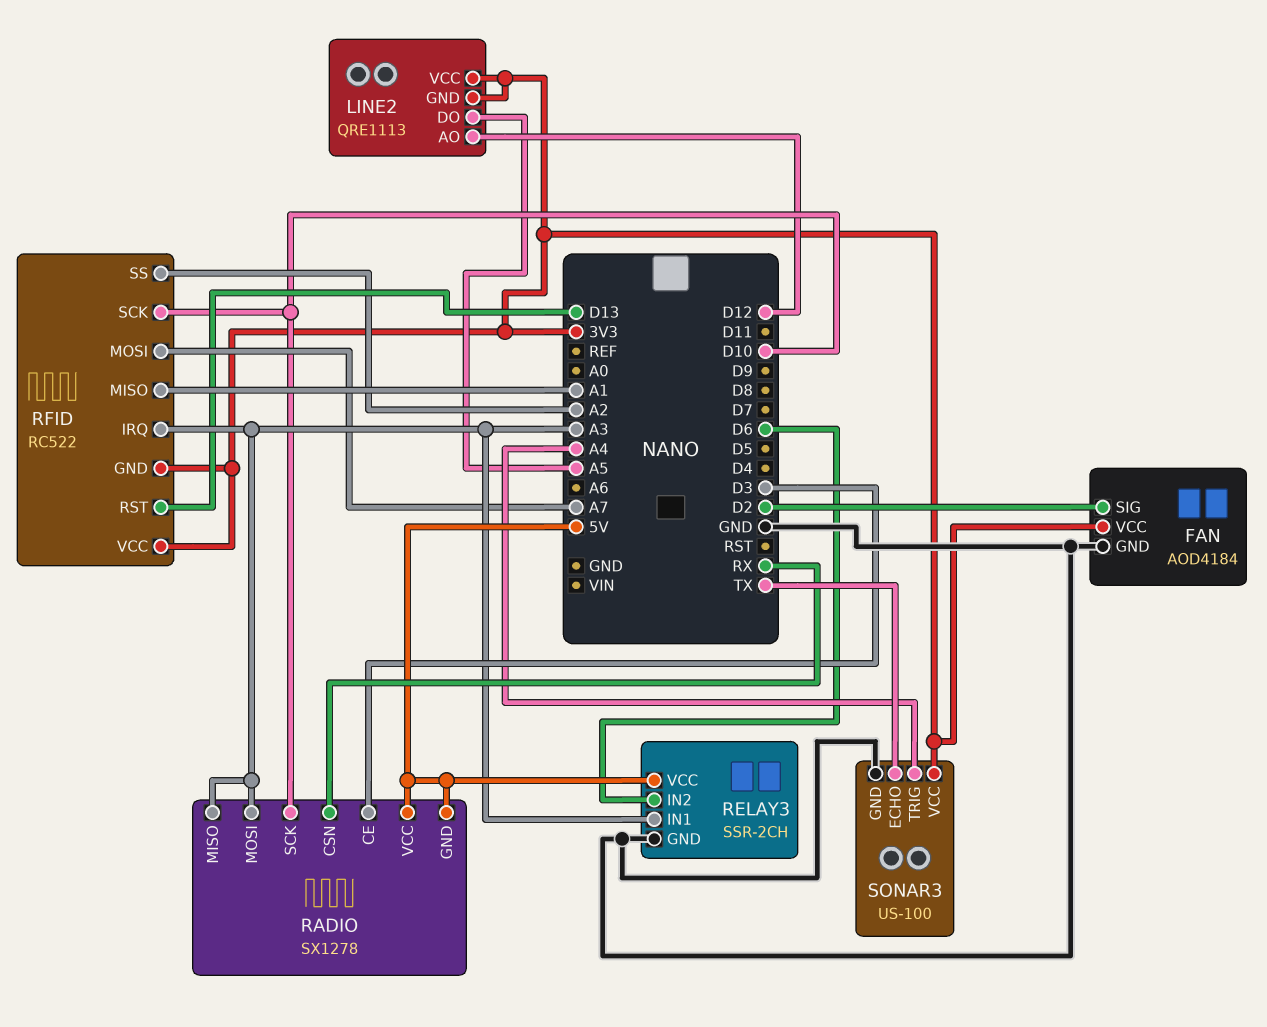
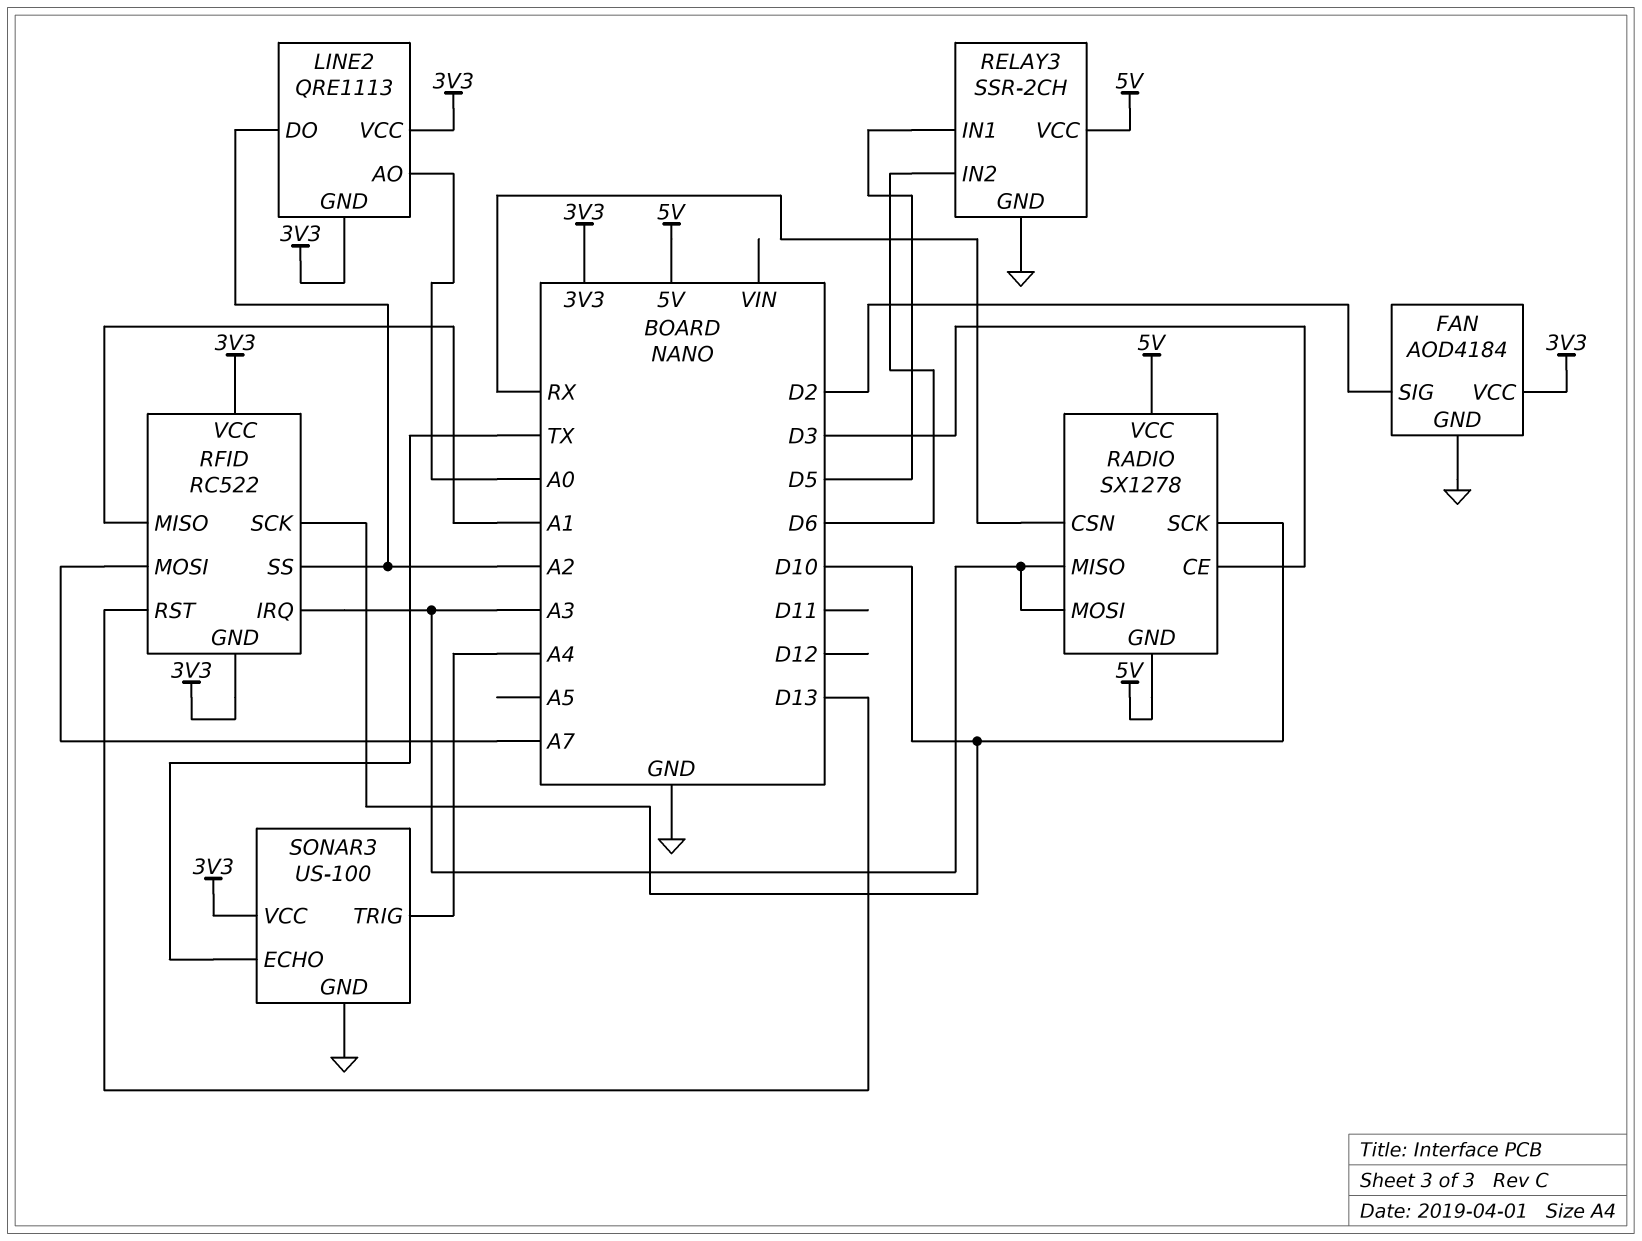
LINE2 pin AO: D12 -> A0
LINE2 pin DO: A5 -> A2
RELAY3 pin IN1: A3 -> D5

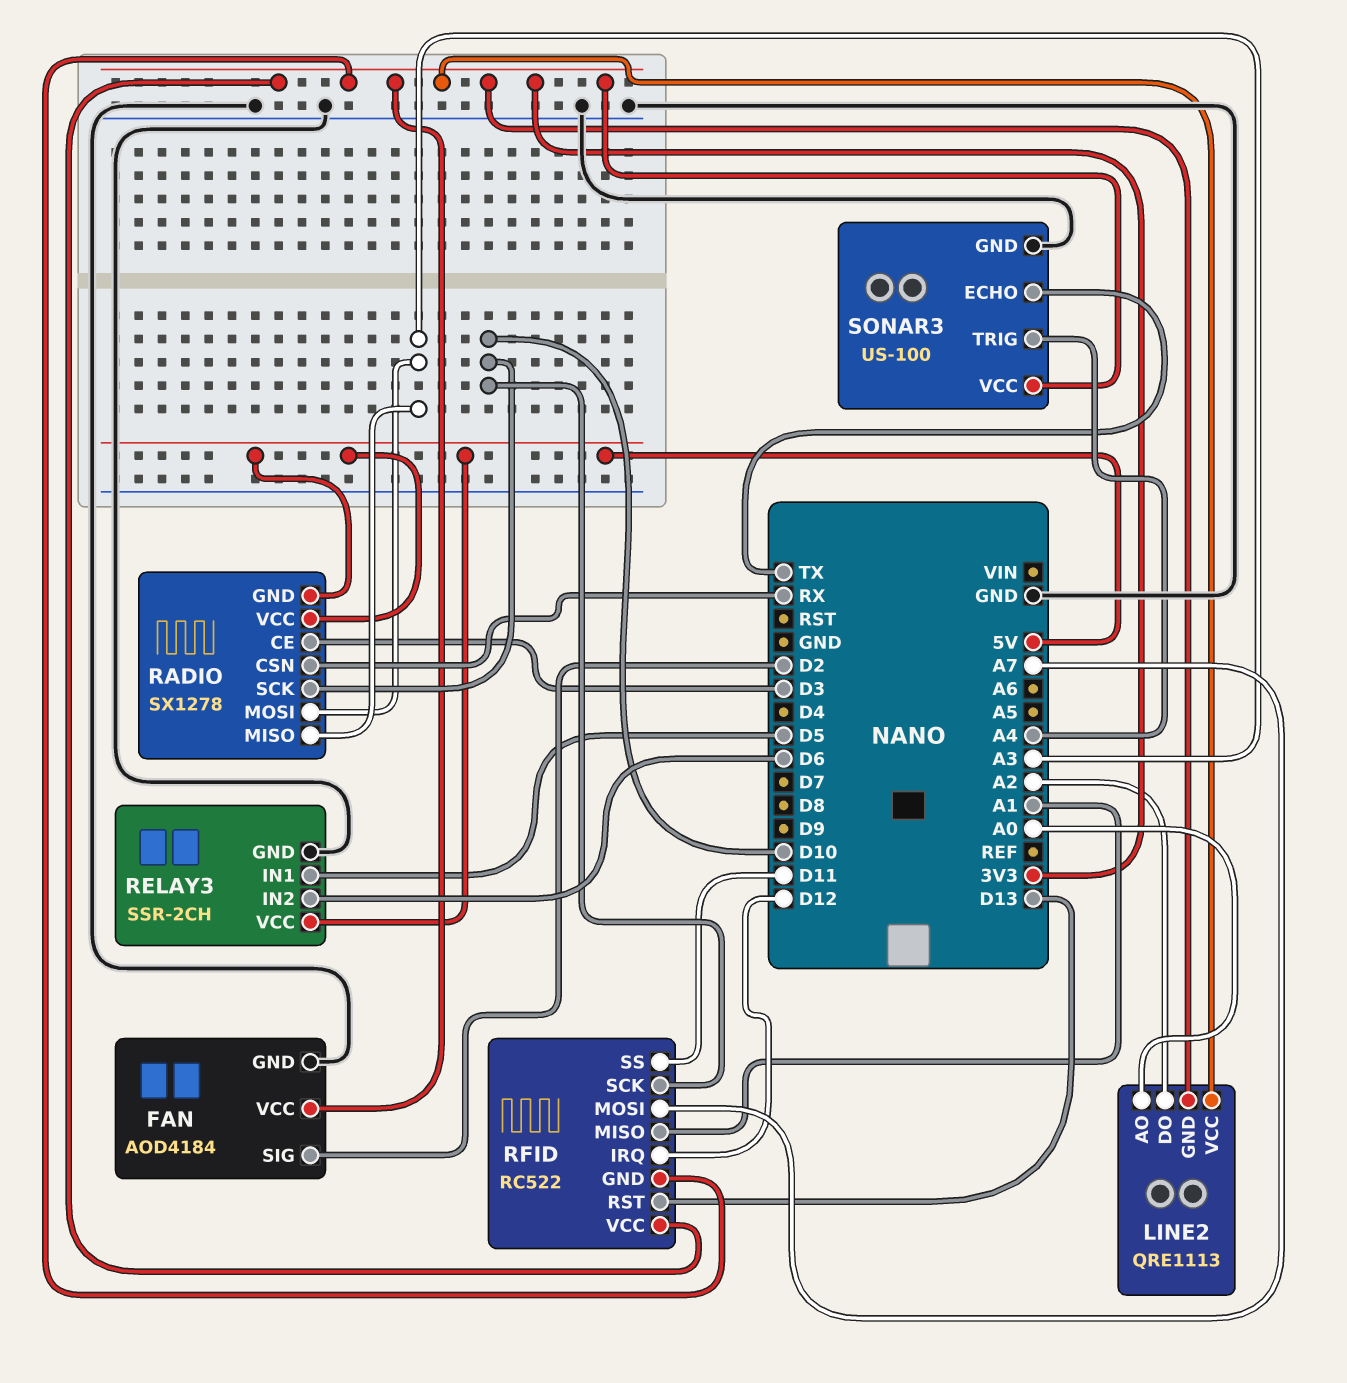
RFID pin IRQ: A3 -> D12
RFID pin SS: A2 -> D11

